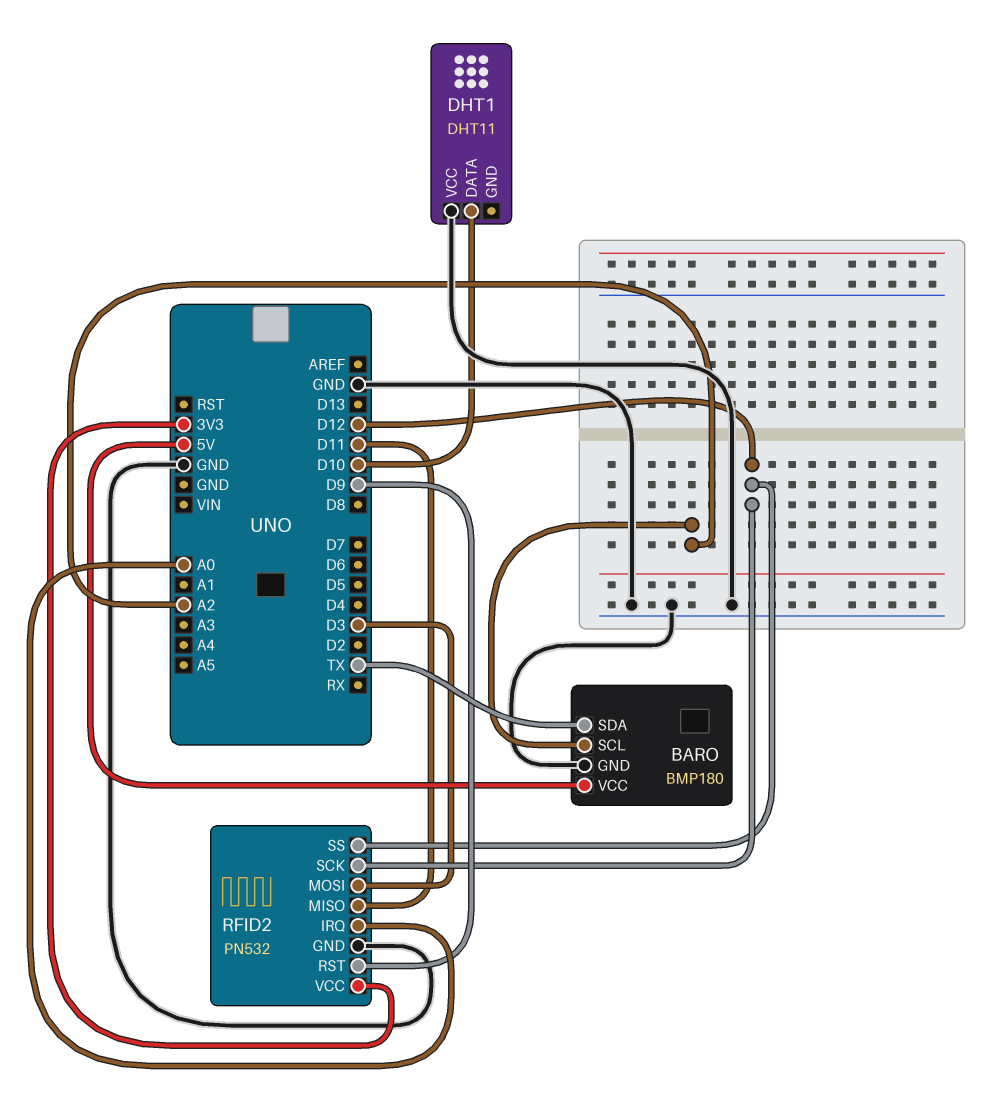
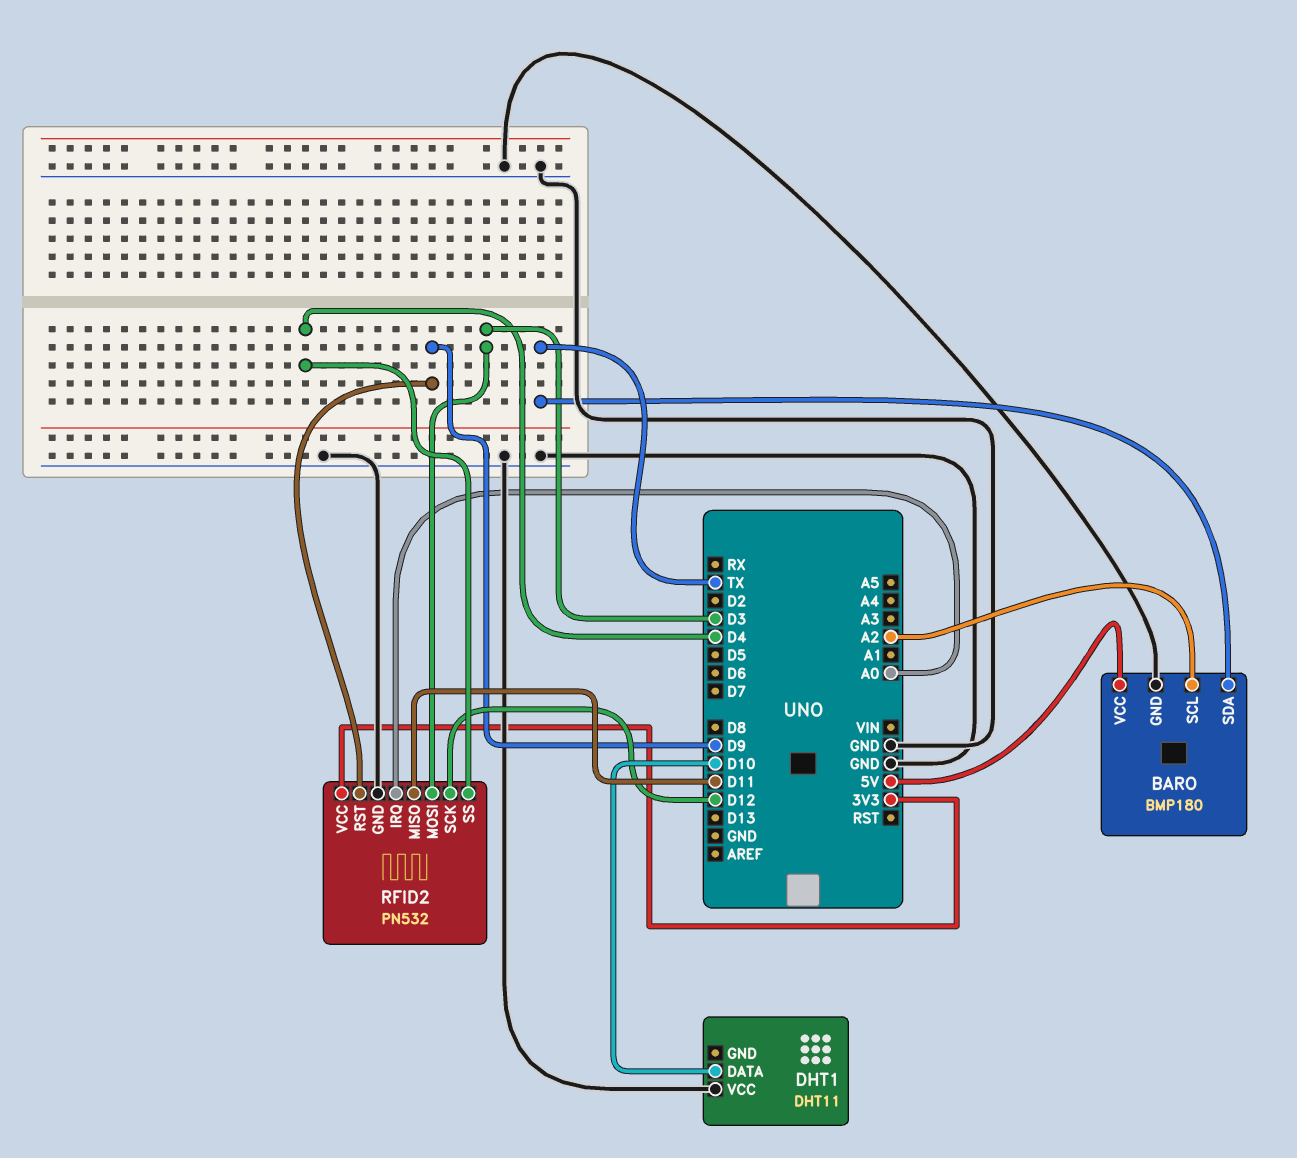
RFID2 pin SS: D12 -> D4

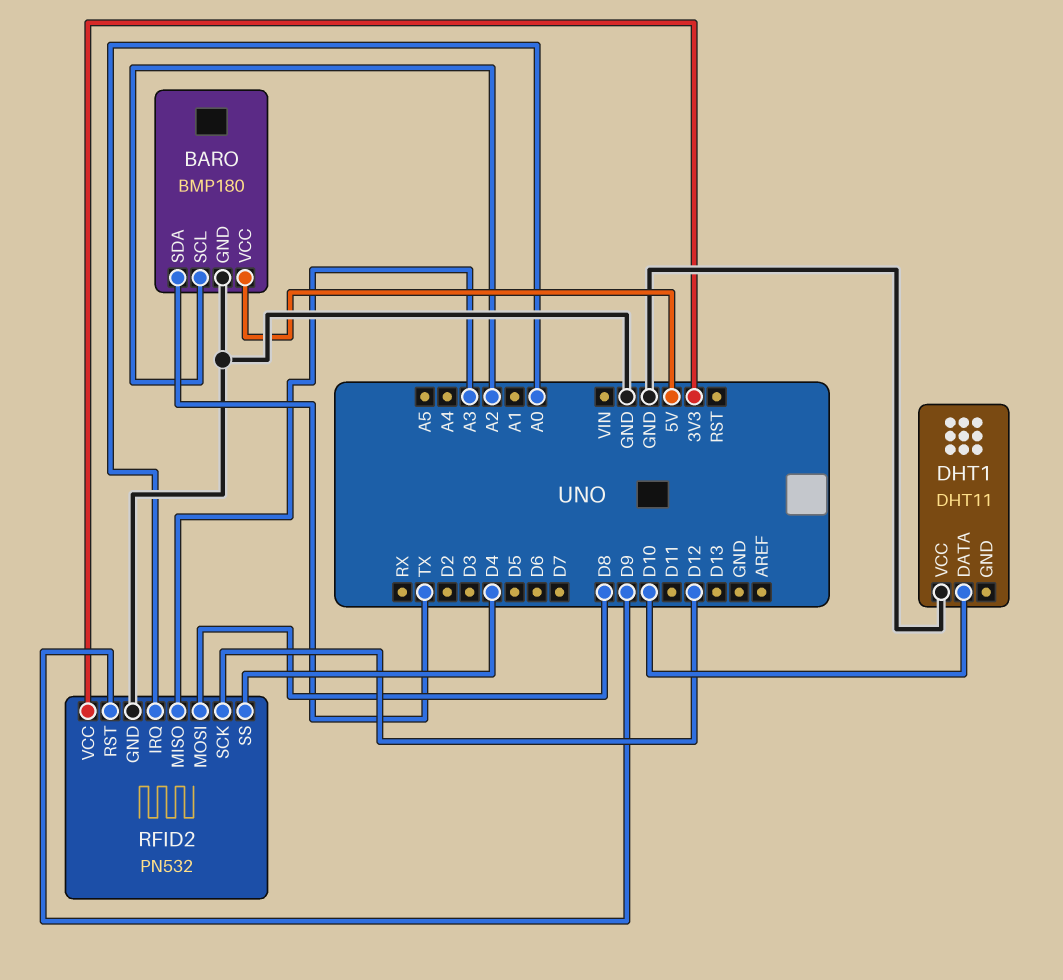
RFID2 pin MISO: D11 -> A3
RFID2 pin MOSI: D3 -> D8

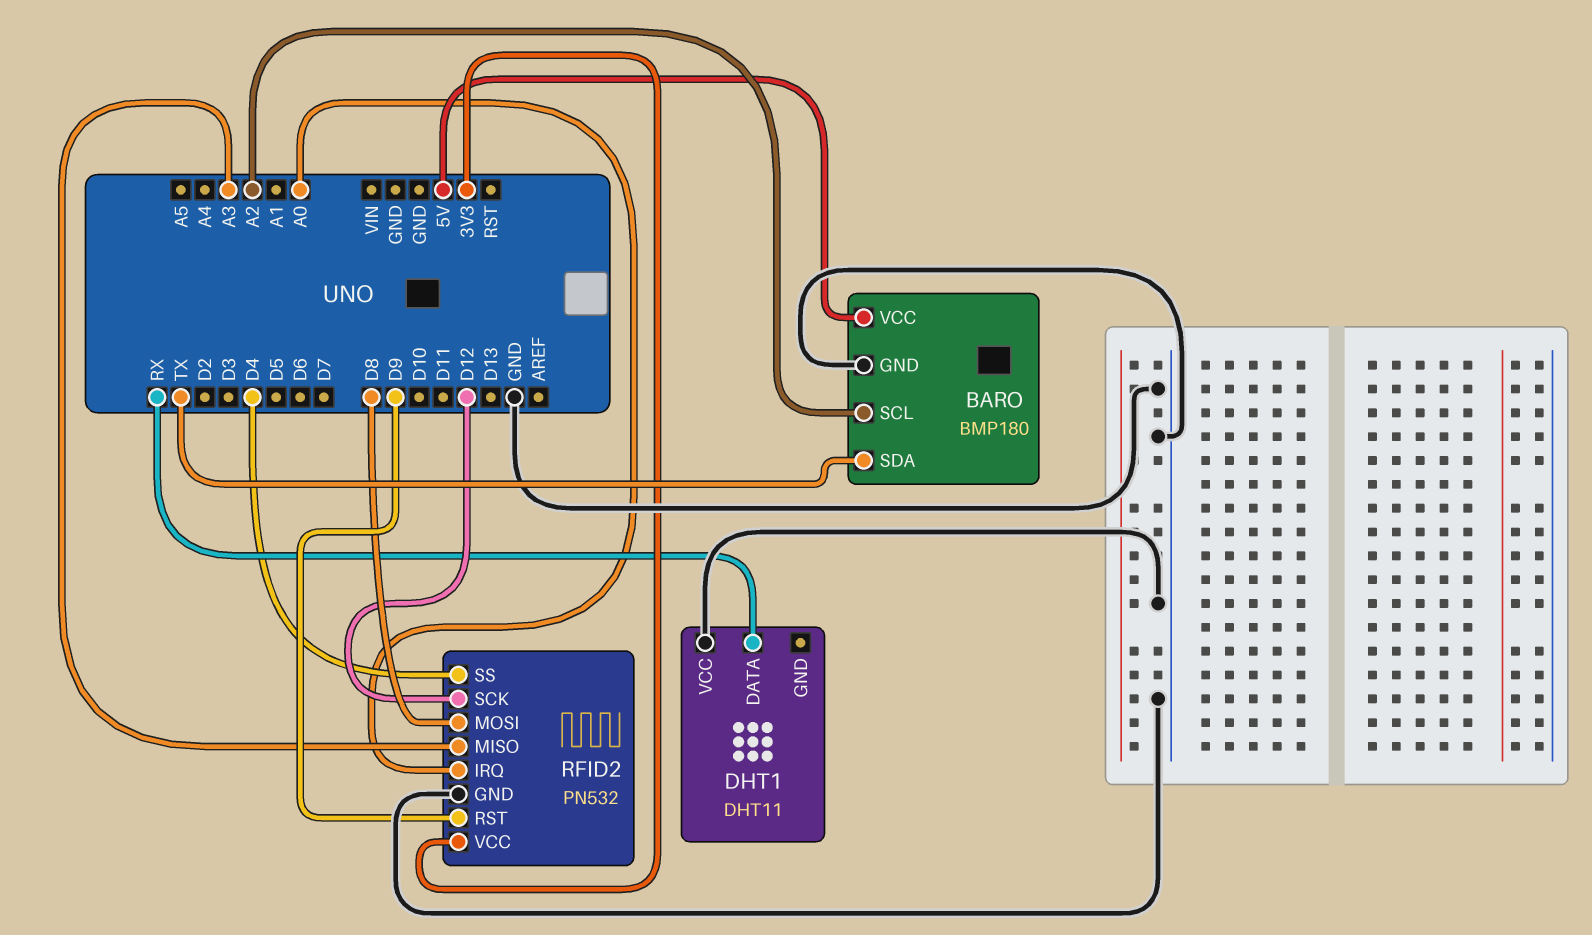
DHT1 pin DATA: D10 -> RX

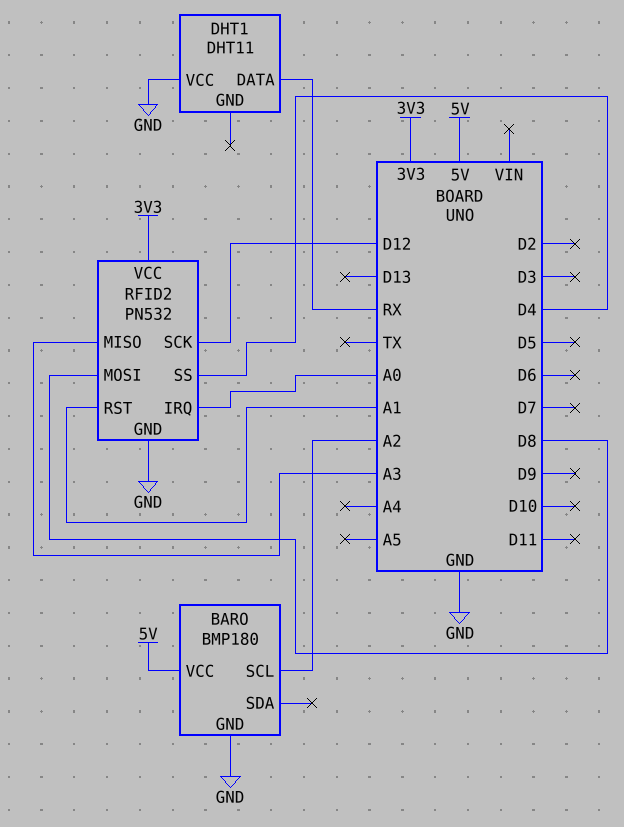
BARO pin SDA: TX -> none
RFID2 pin RST: D9 -> A1

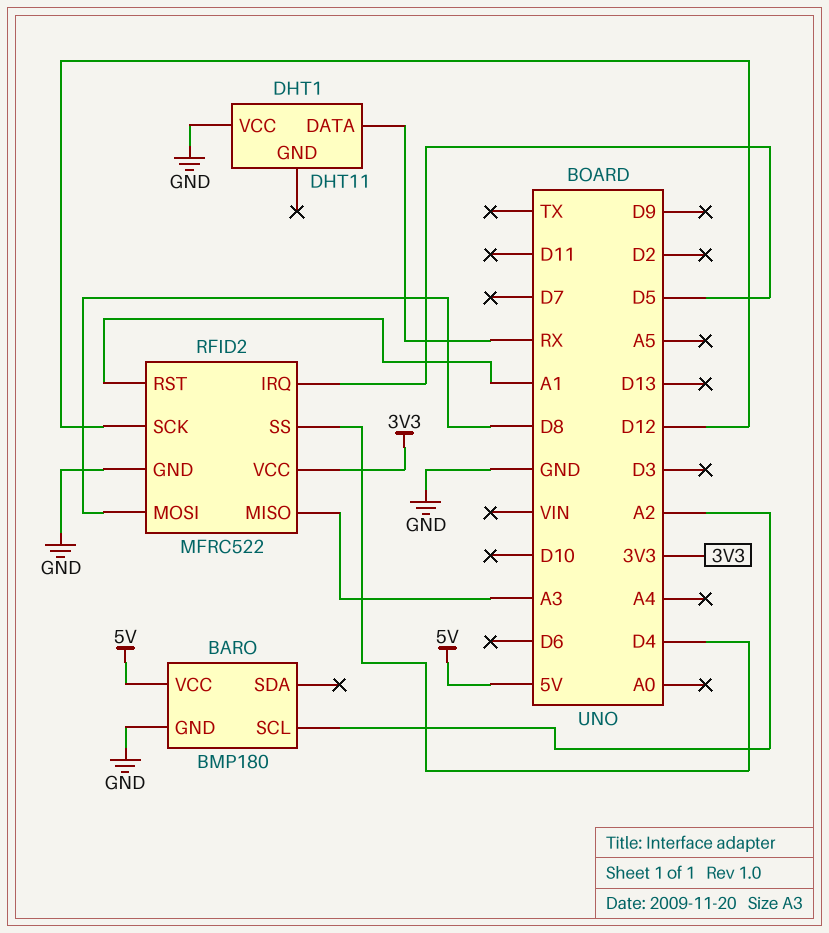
RFID2: PN532 -> MFRC522
RFID2 pin IRQ: A0 -> D5

